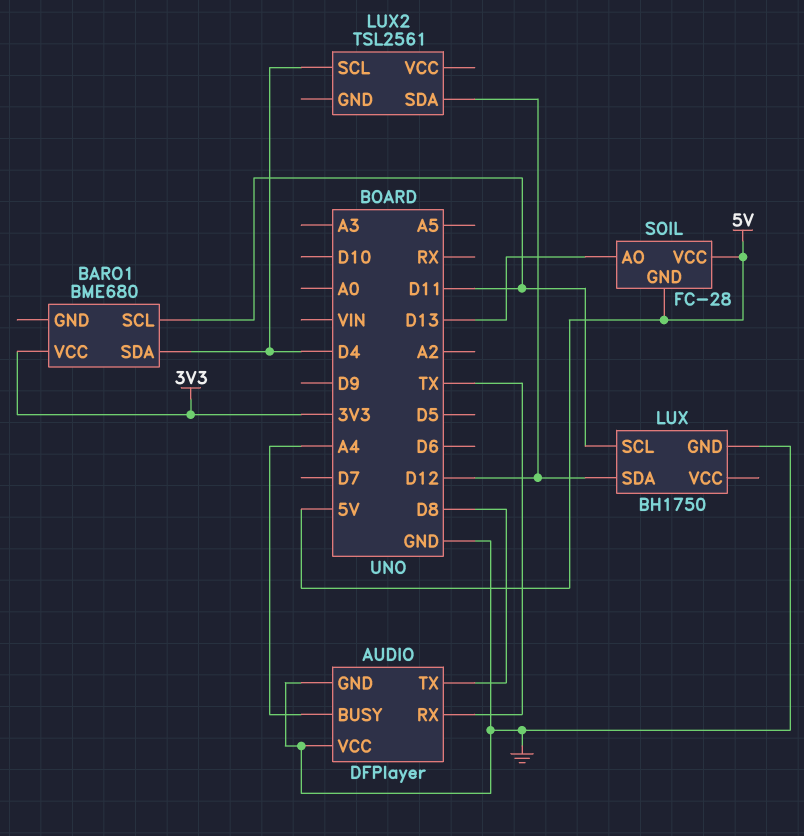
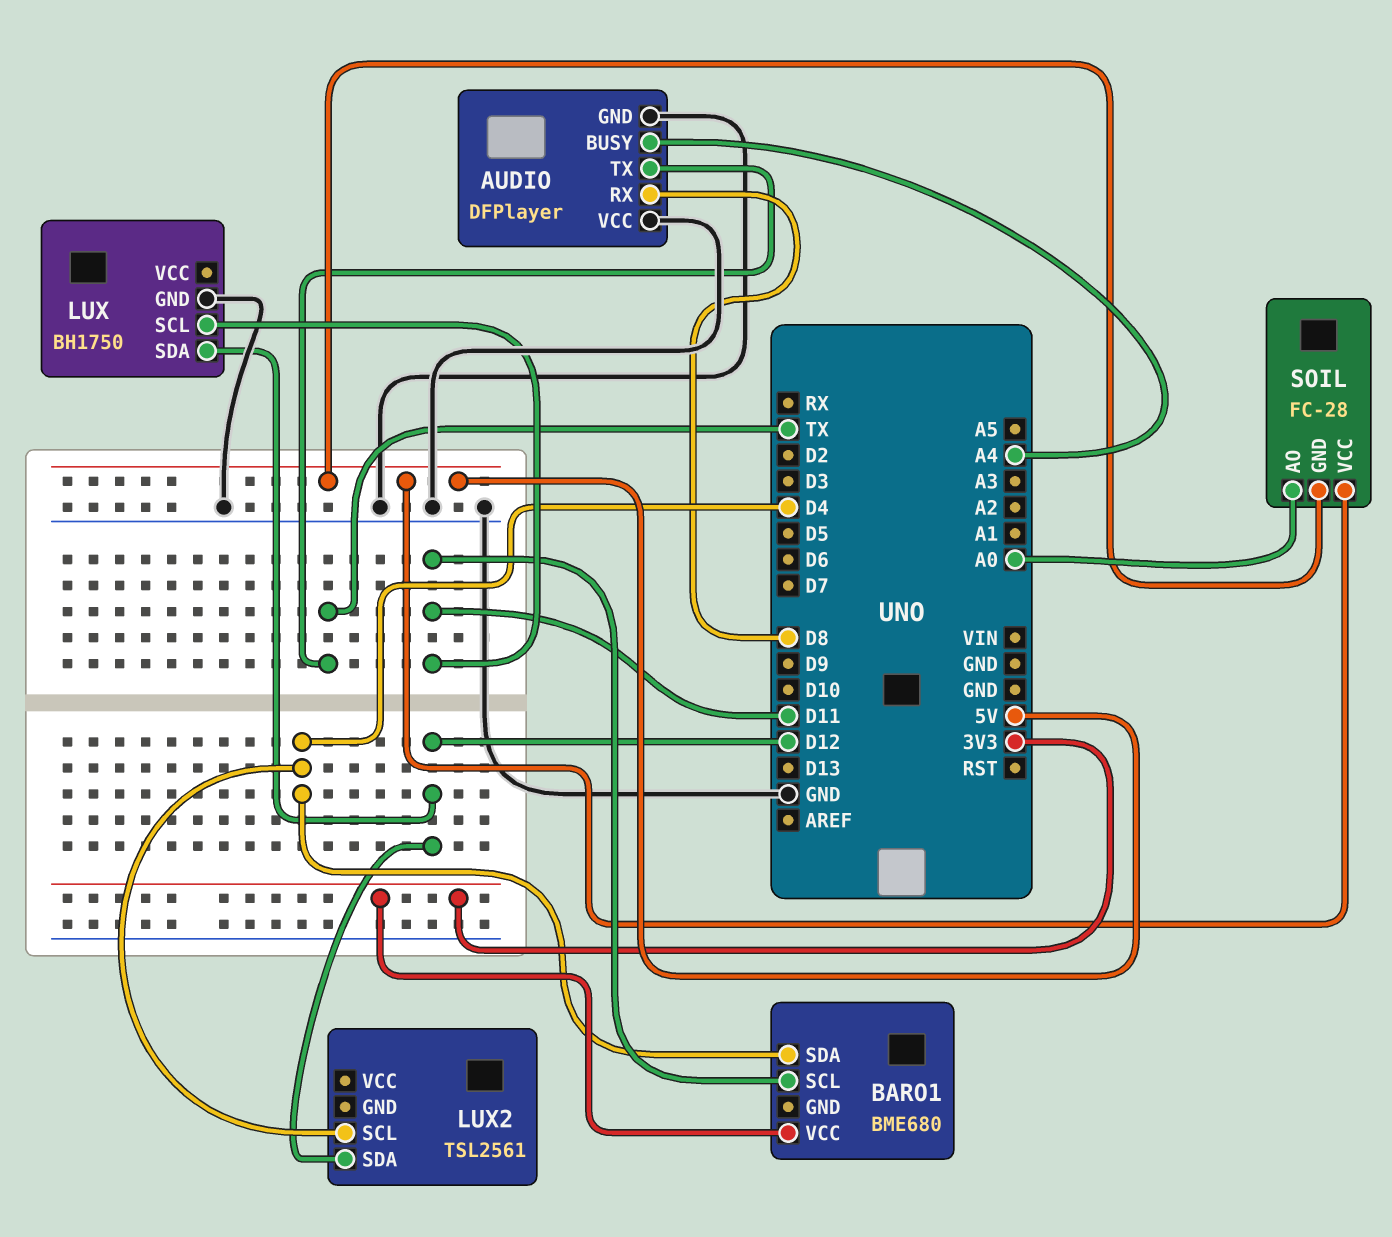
AUDIO pin RX: TX -> D8
AUDIO pin TX: D8 -> TX
SOIL pin AO: D13 -> A0

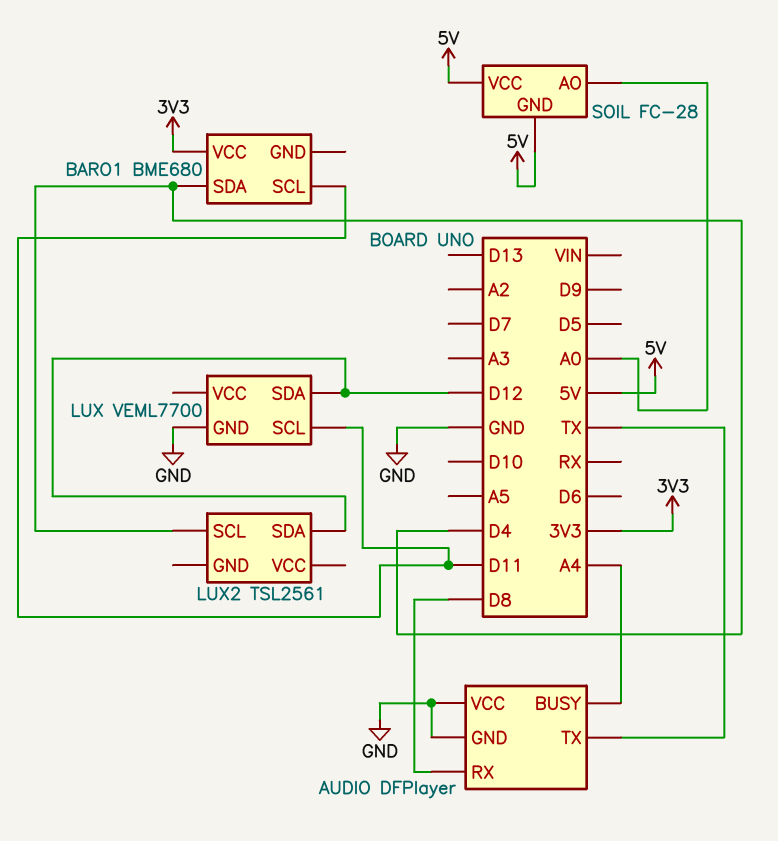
LUX: BH1750 -> VEML7700

